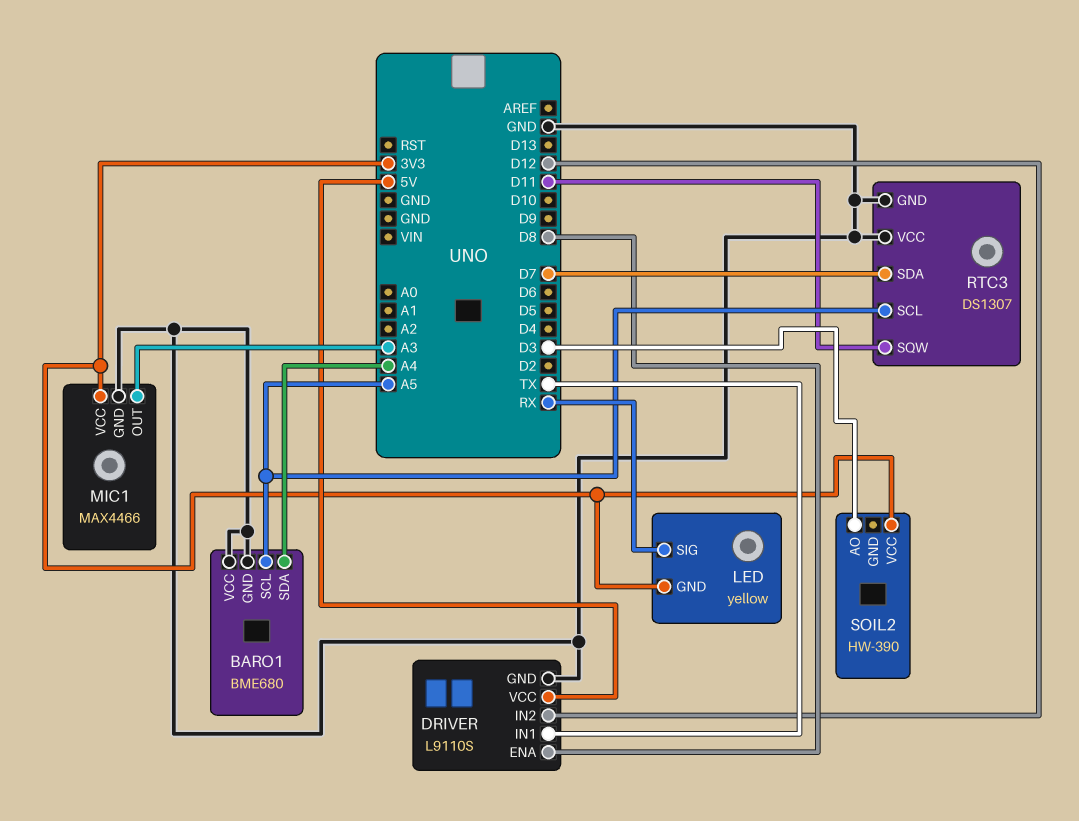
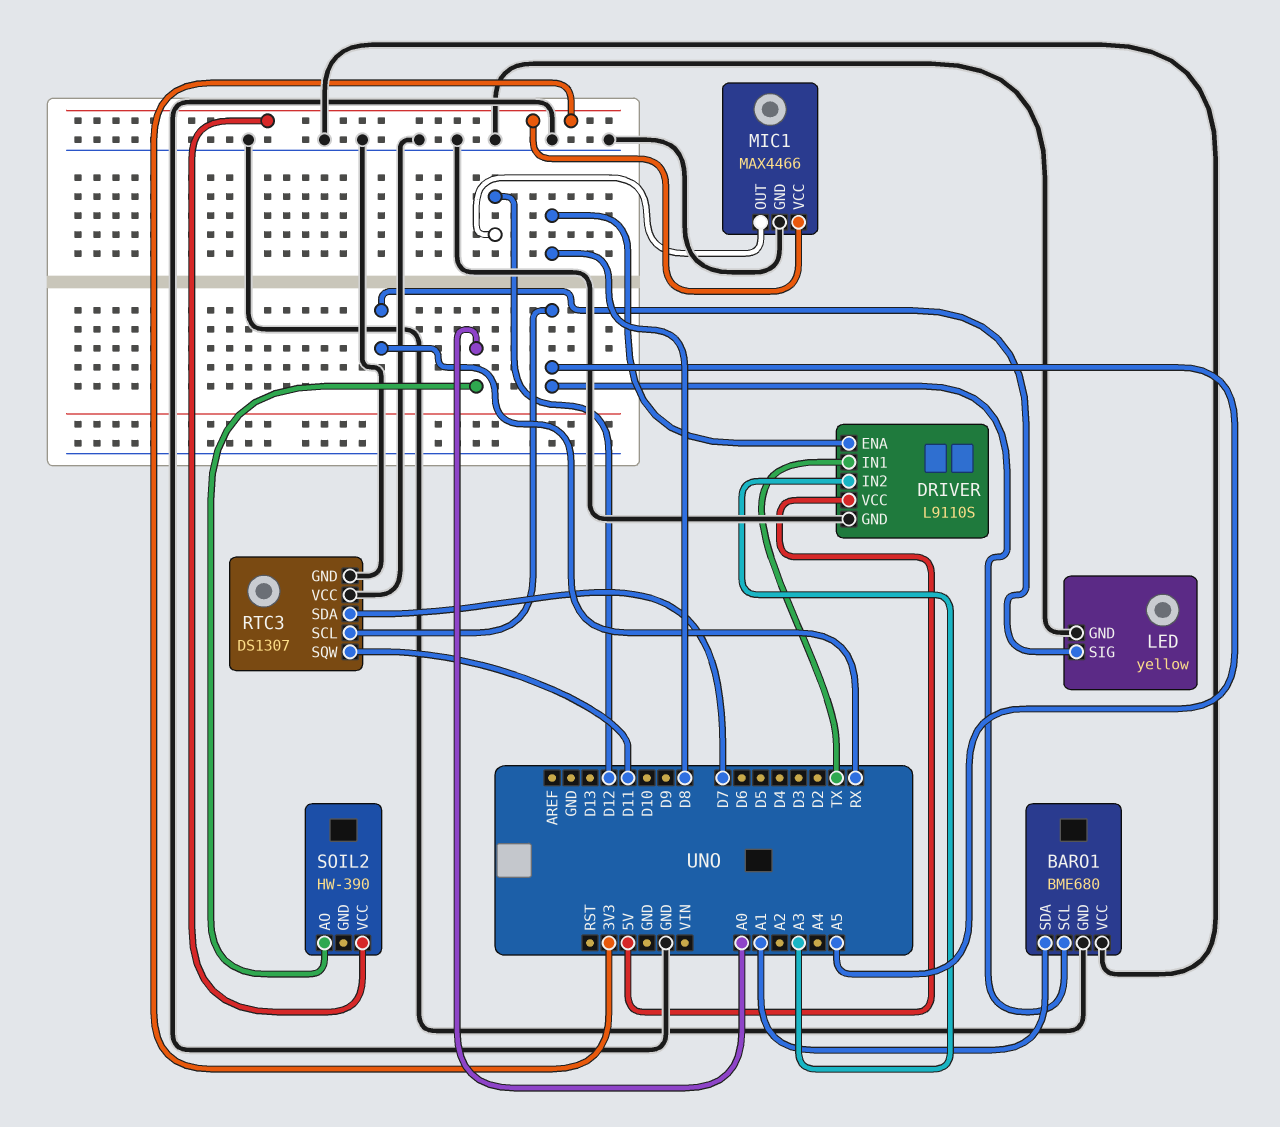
BARO1 pin SDA: A4 -> A1
DRIVER pin IN2: D12 -> A3
LED pin GND: 3V3 -> GND
MIC1 pin OUT: A3 -> D12
SOIL2 pin AO: D3 -> A0

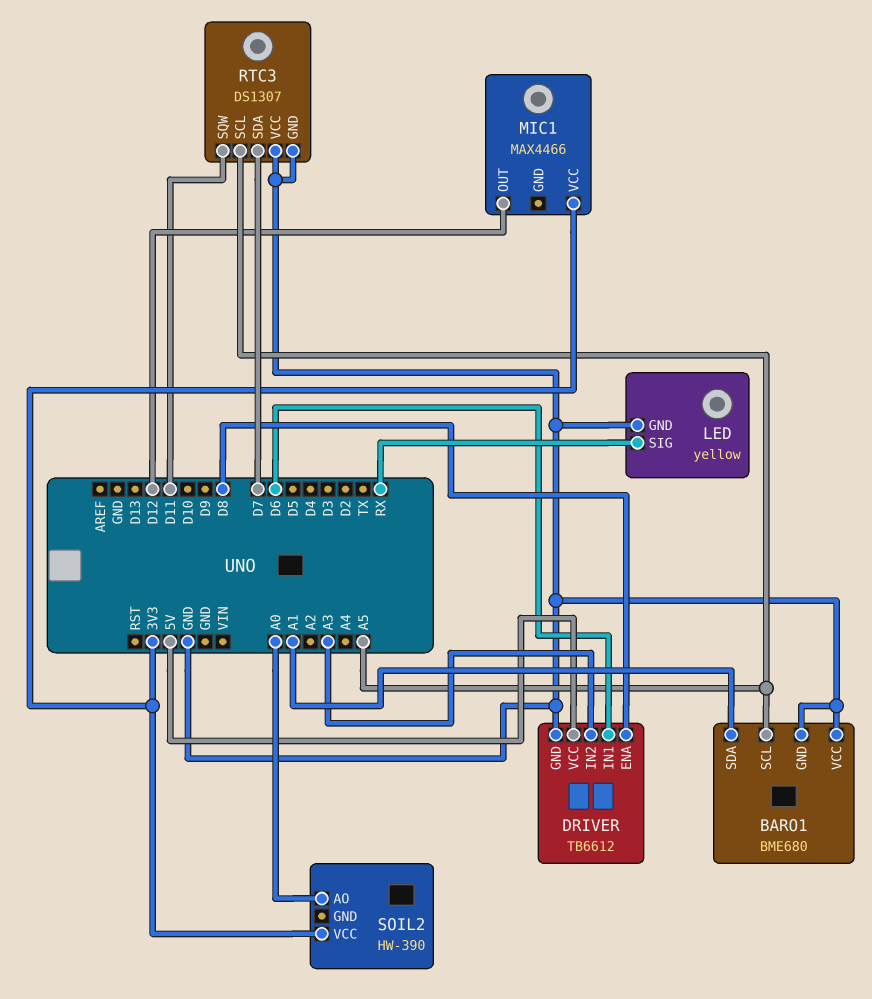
DRIVER: L9110S -> TB6612
DRIVER pin IN1: TX -> D6
MIC1 pin GND: GND -> none

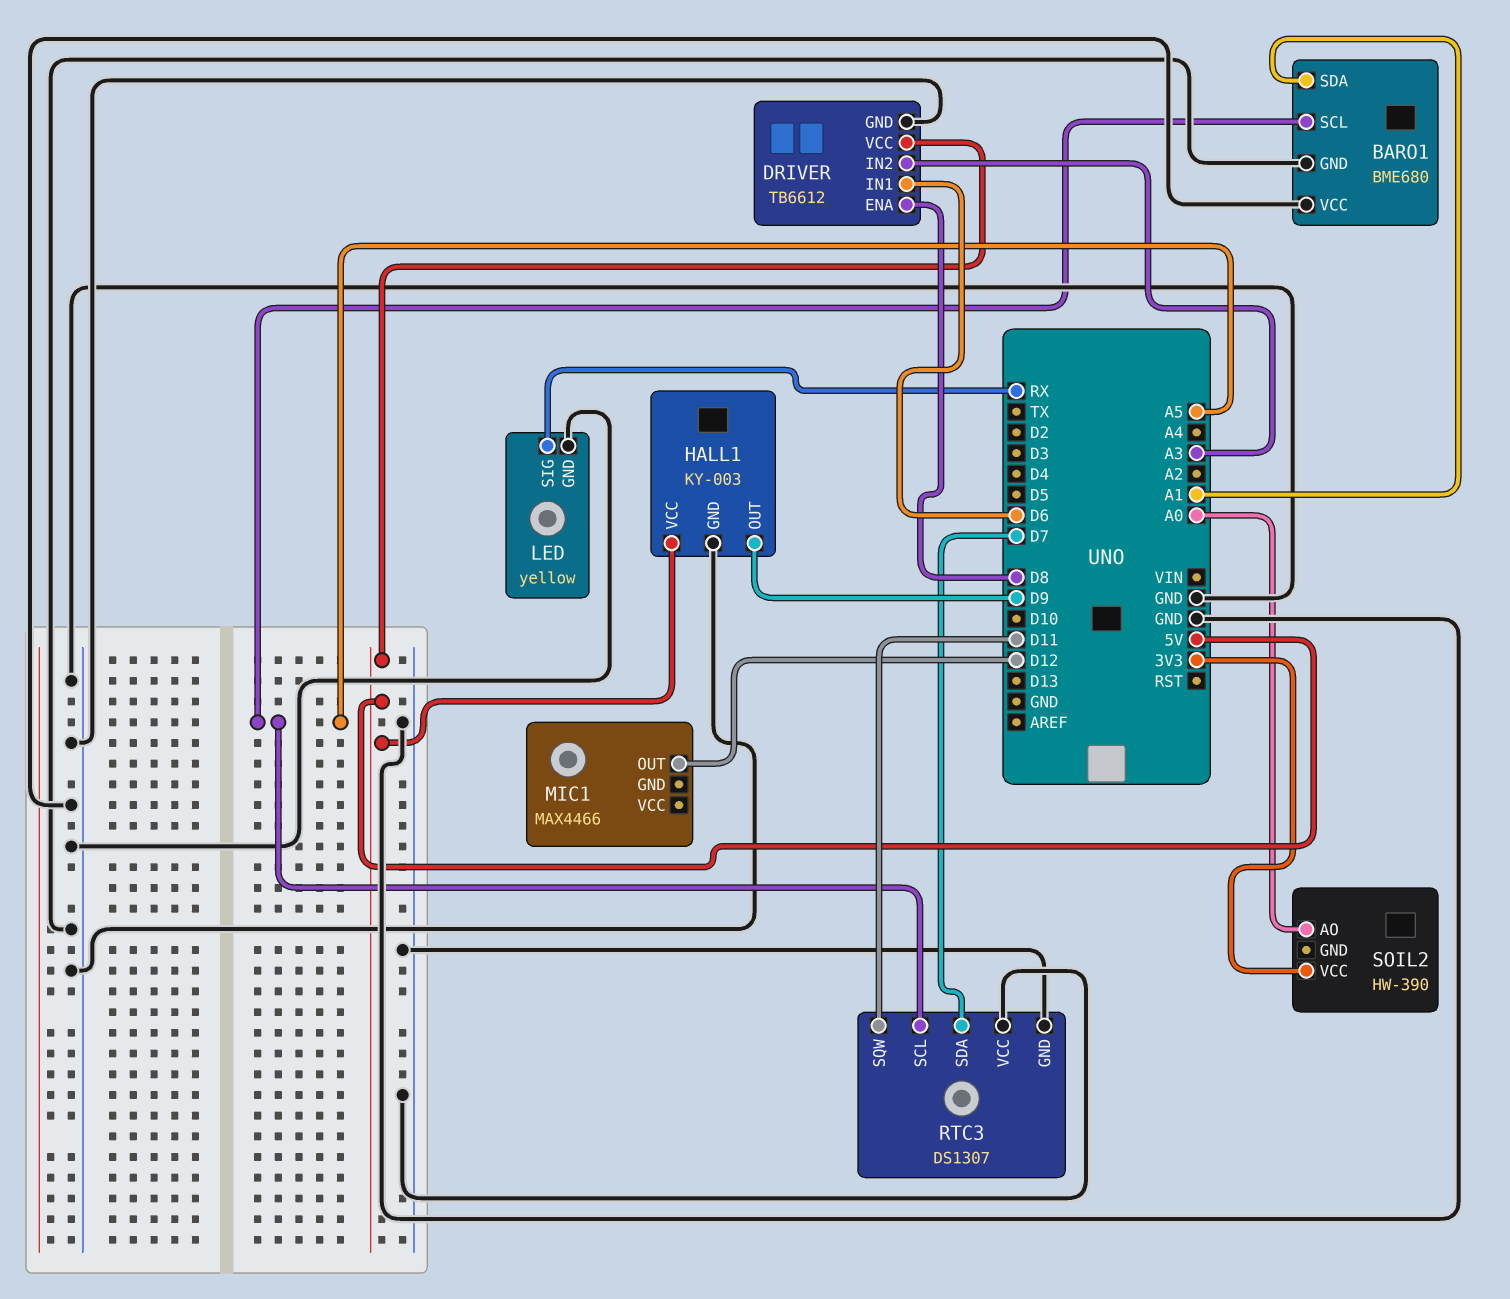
HALL1: none -> KY-003
HALL1 pin GND: none -> GND
HALL1 pin OUT: none -> D9
HALL1 pin VCC: none -> 5V
MIC1 pin VCC: 3V3 -> none

